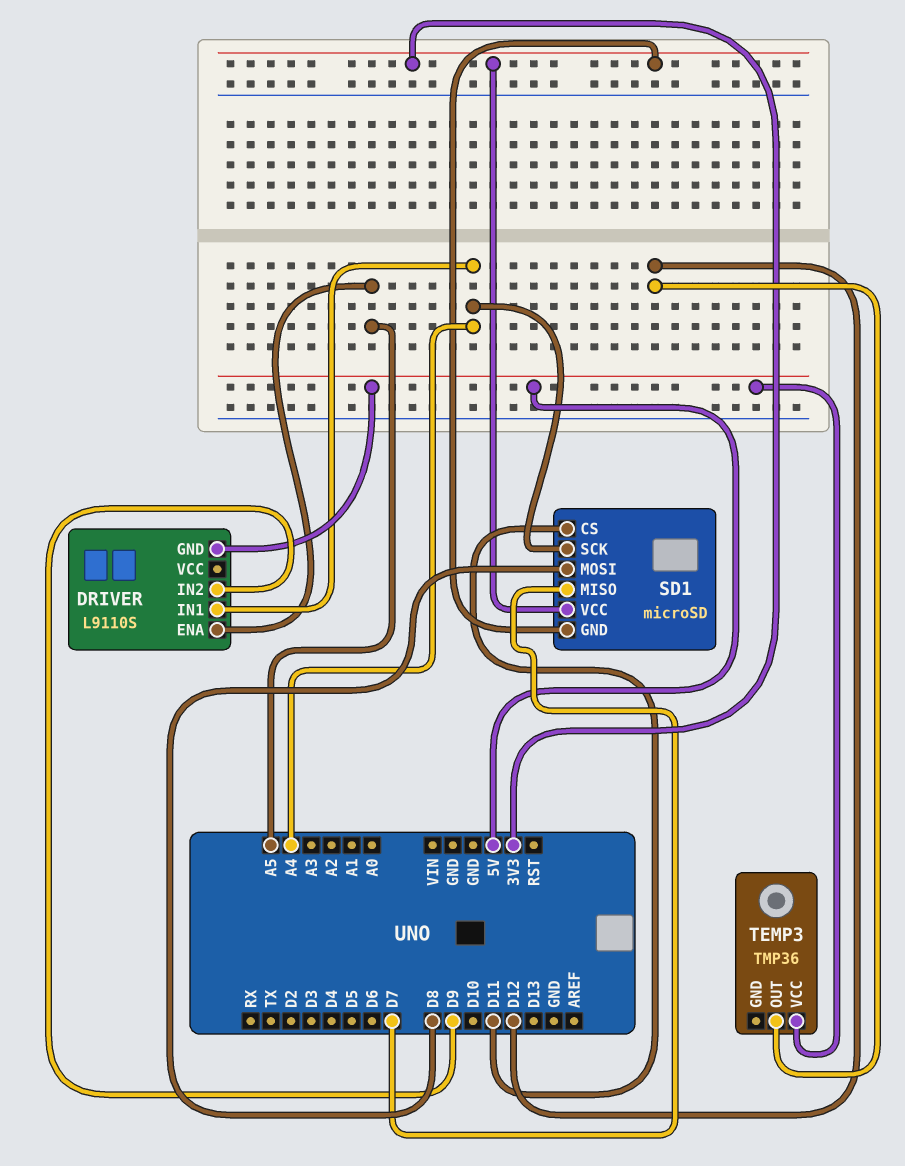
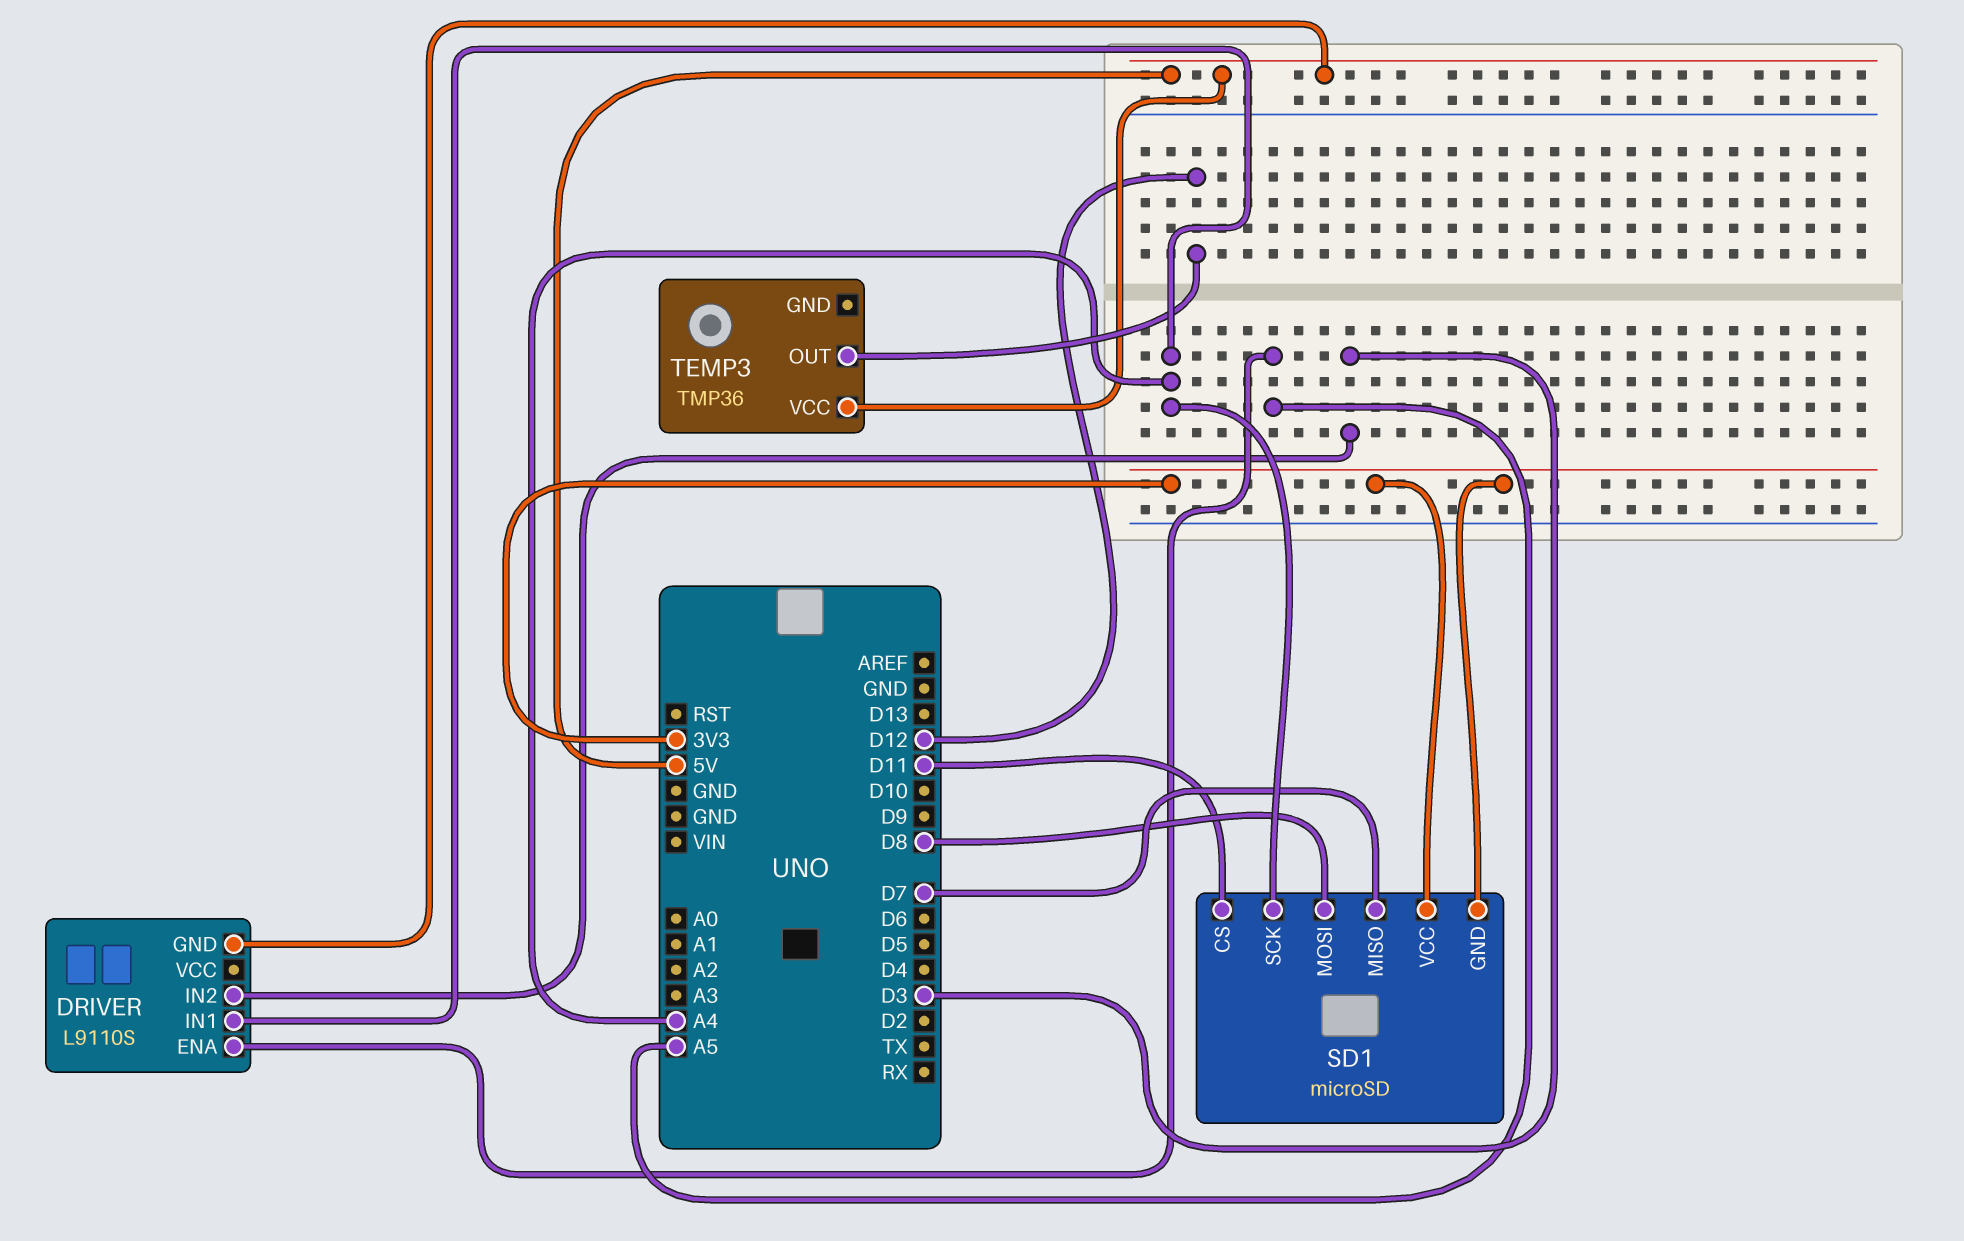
DRIVER pin IN2: D9 -> D3

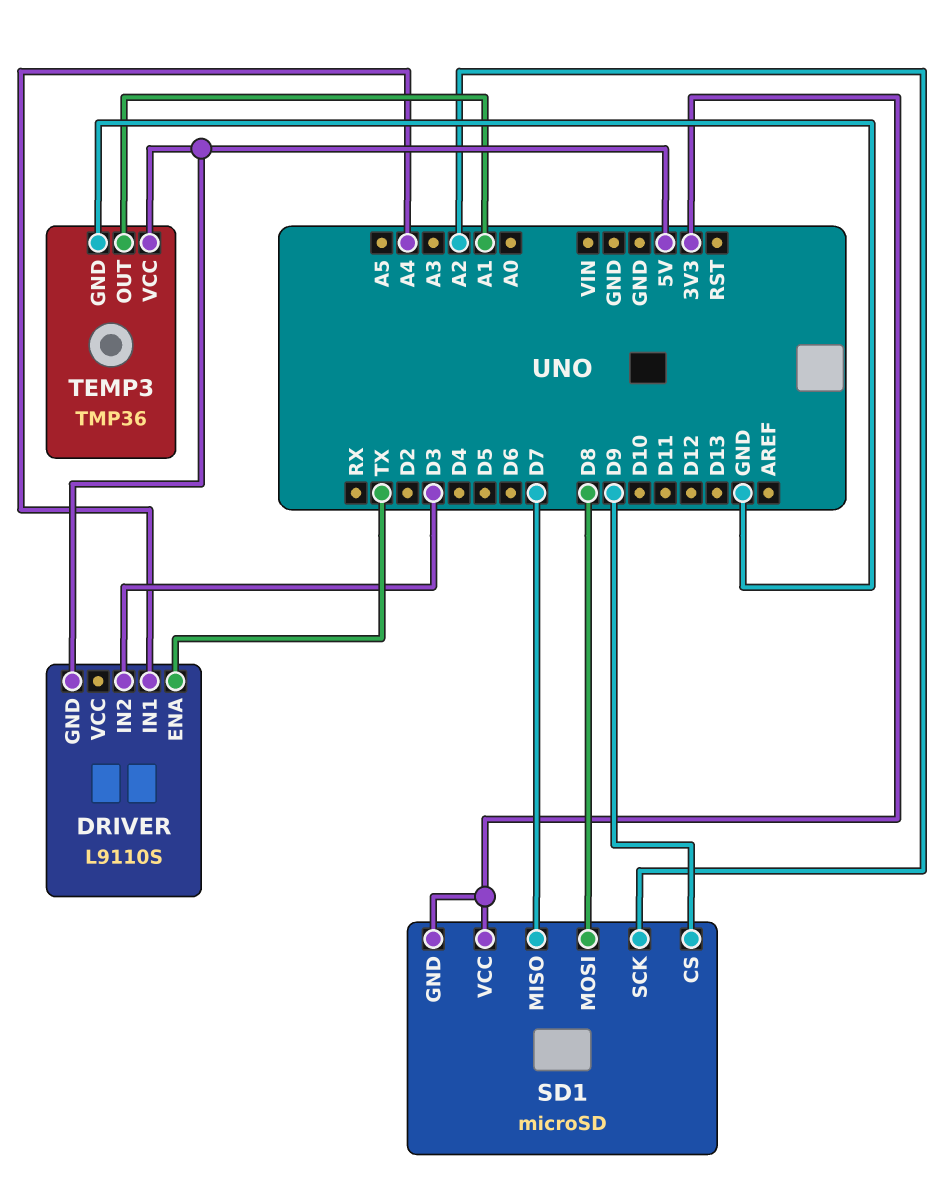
DRIVER pin ENA: A5 -> TX
SD1 pin CS: D11 -> D9
SD1 pin SCK: A4 -> A2
TEMP3 pin GND: none -> GND
TEMP3 pin OUT: D12 -> A1

